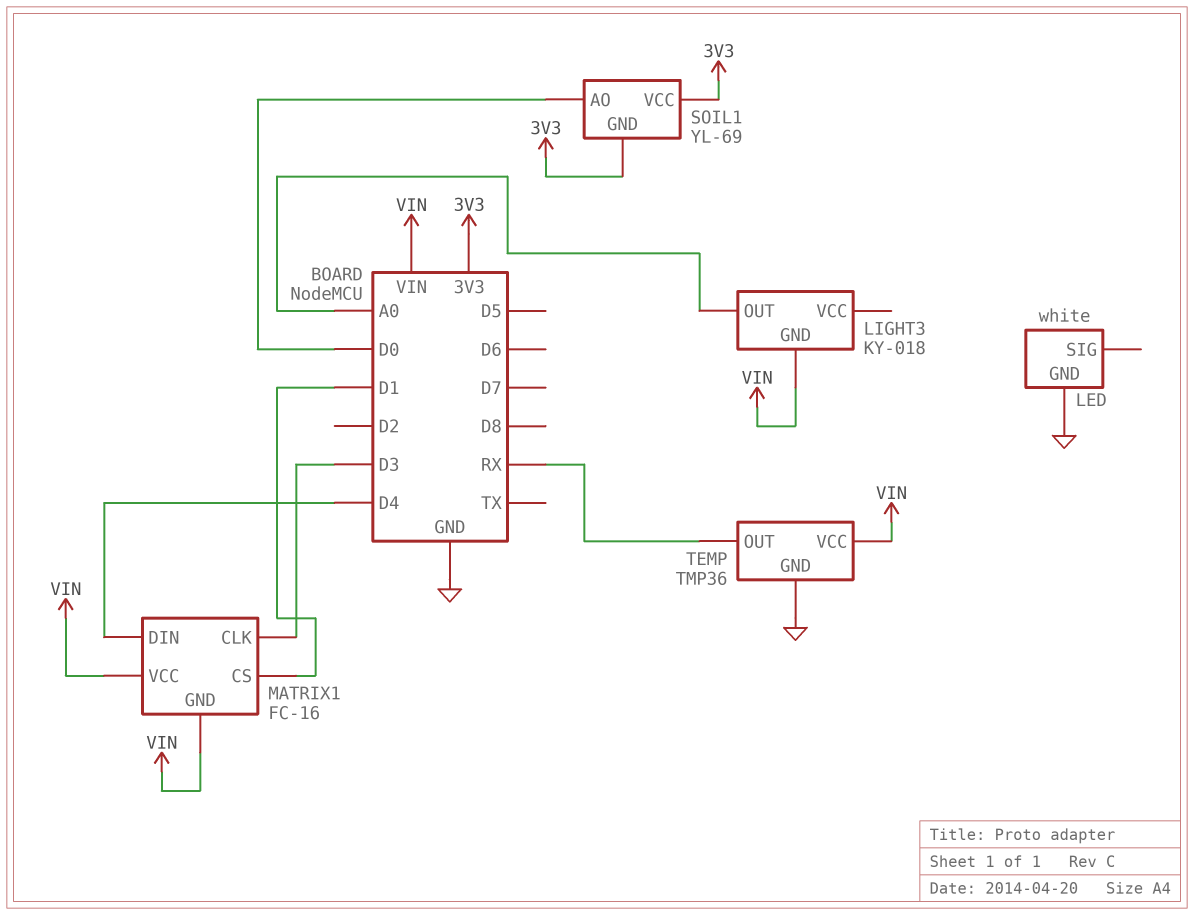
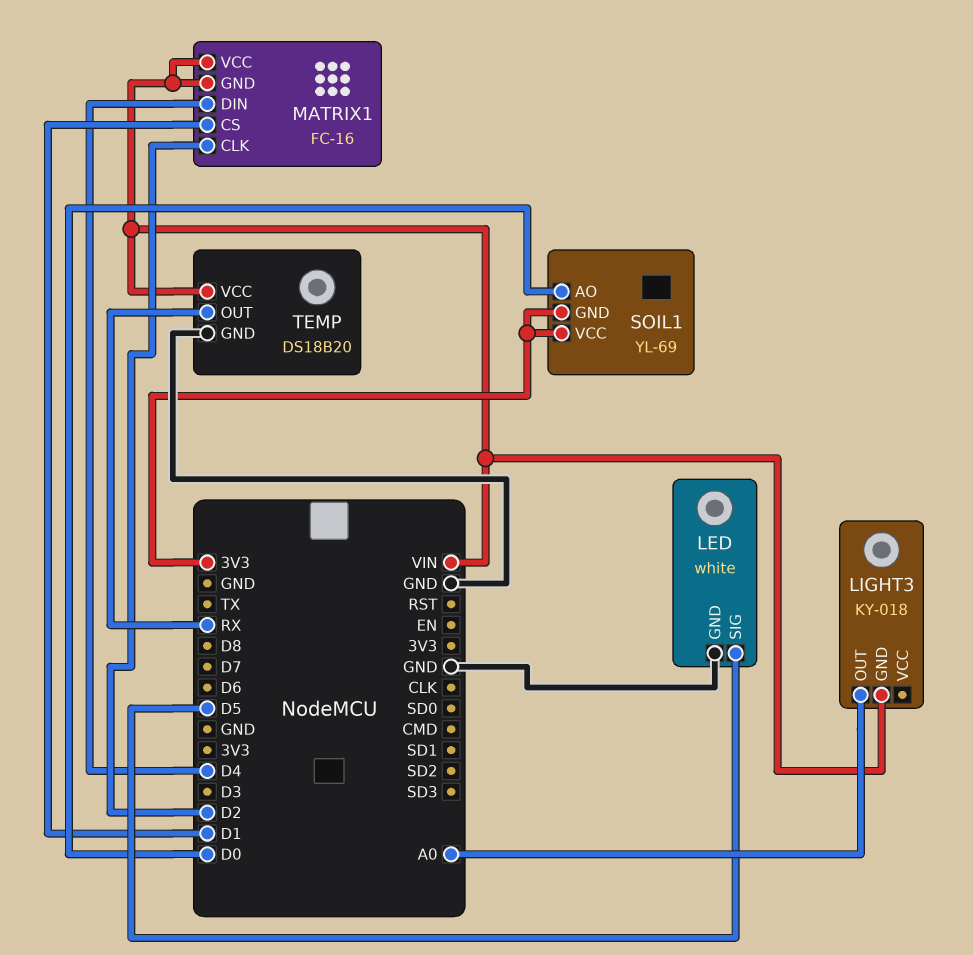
LED pin SIG: none -> D5
MATRIX1 pin CLK: D3 -> D2
TEMP: TMP36 -> DS18B20

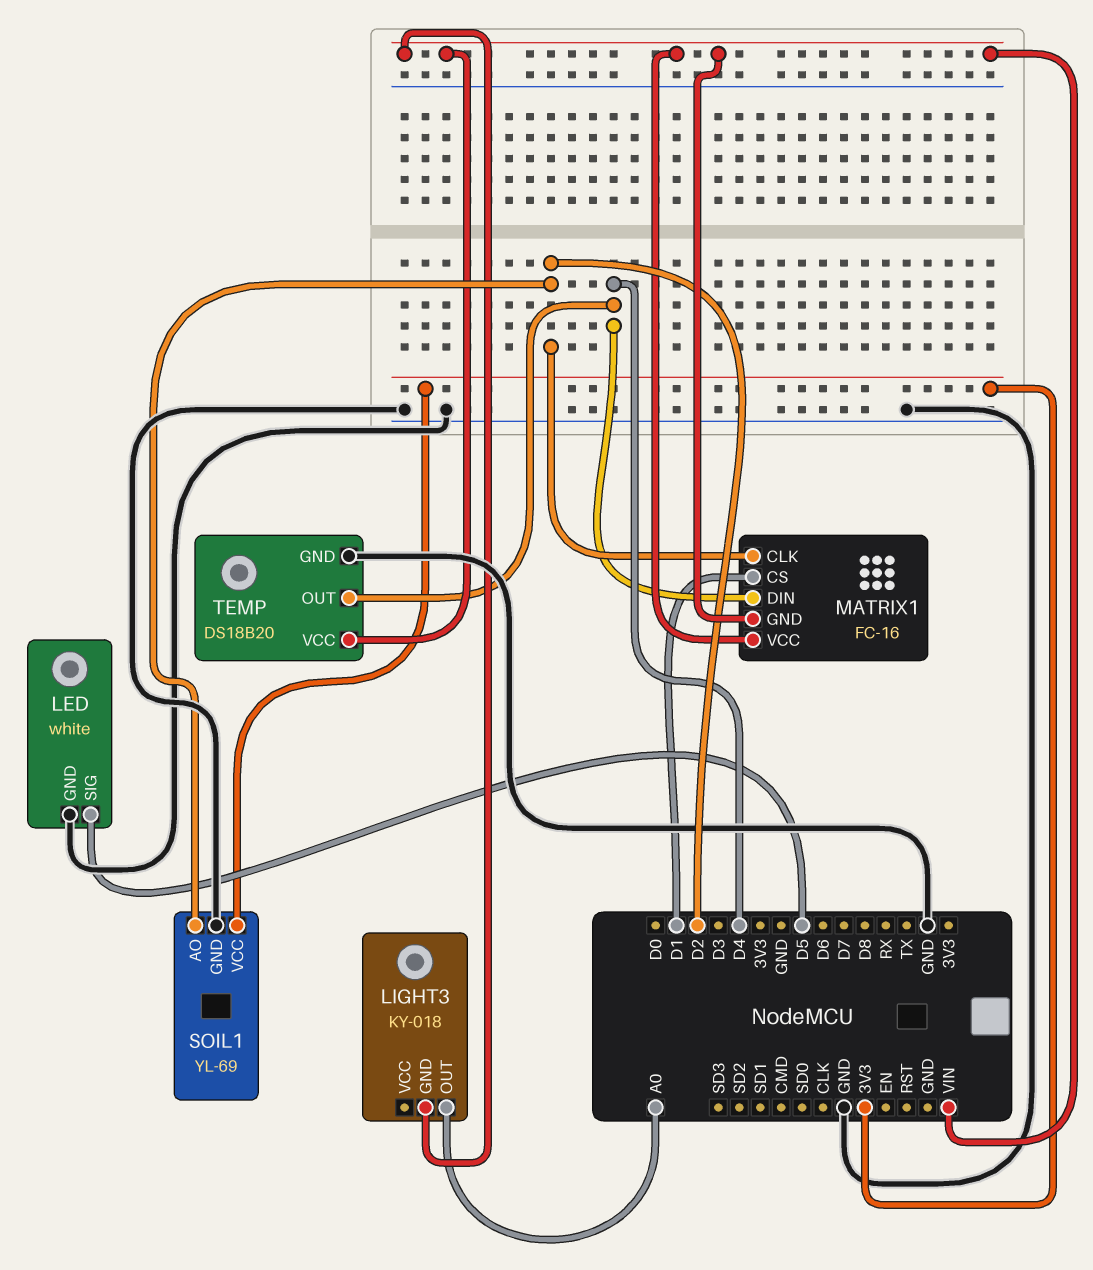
SOIL1 pin AO: D0 -> D2
SOIL1 pin GND: 3V3 -> GND
TEMP pin OUT: RX -> D4

